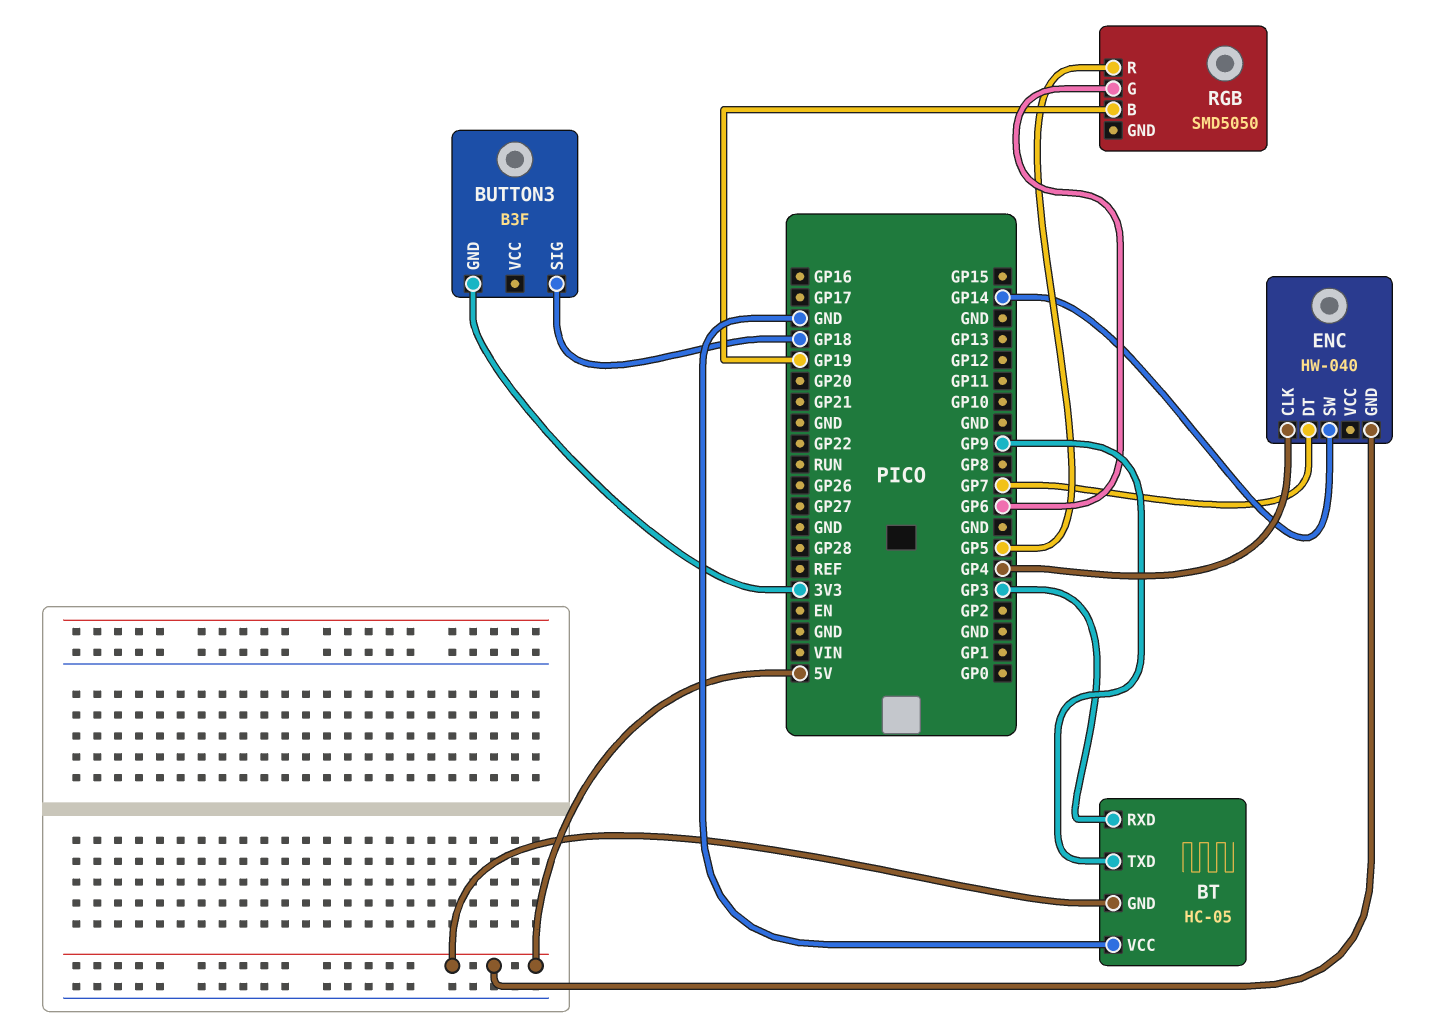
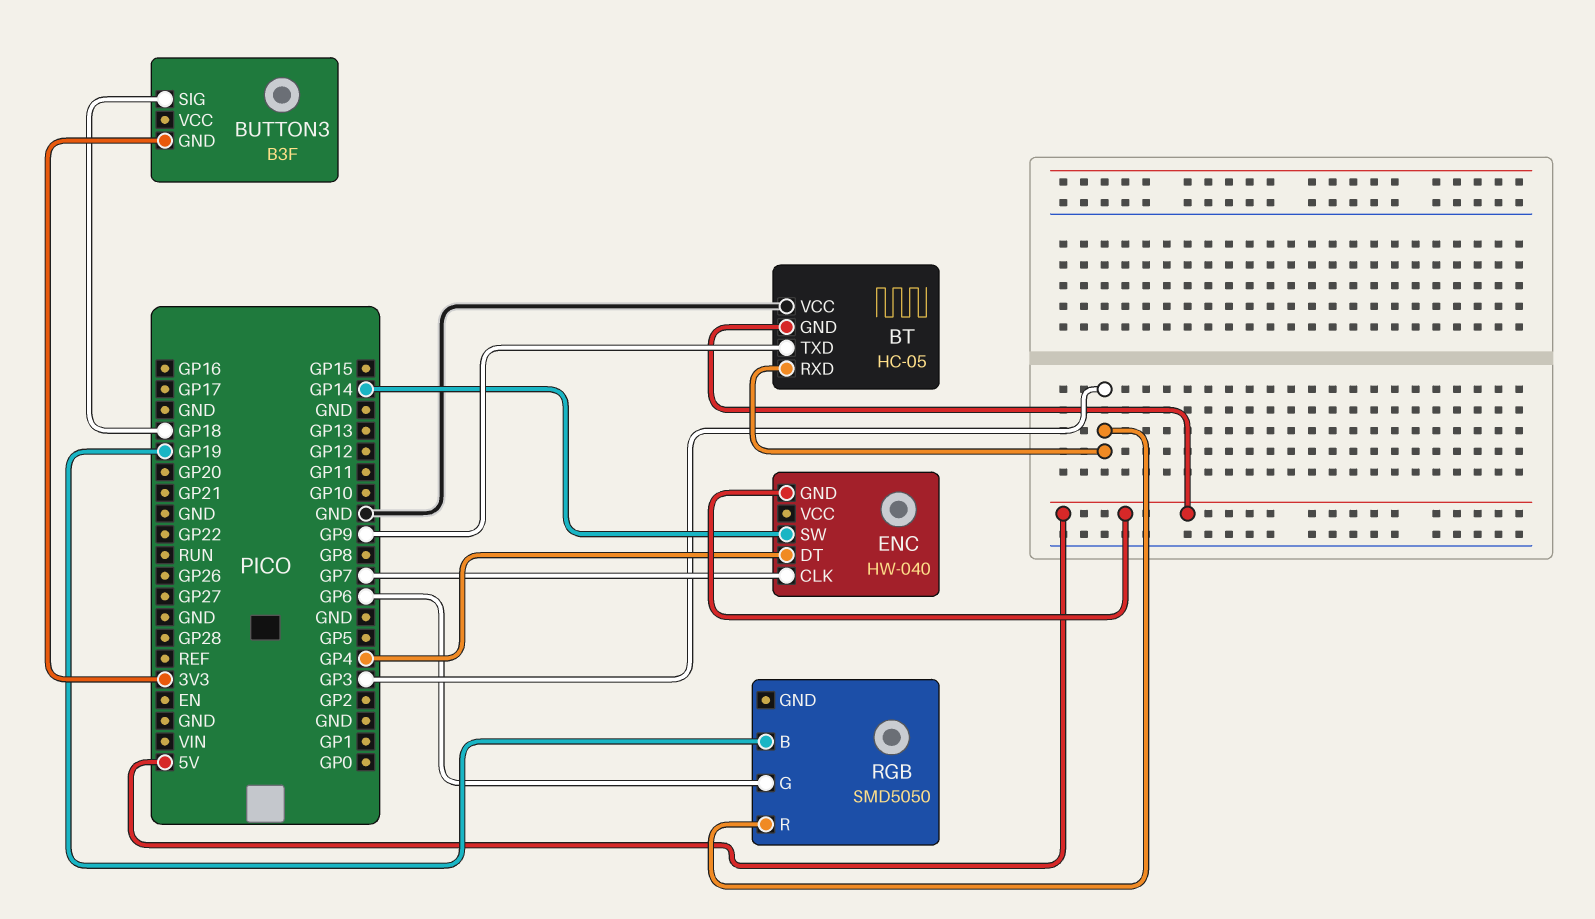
ENC pin CLK: GP4 -> GP7
ENC pin DT: GP7 -> GP4
RGB pin R: GP5 -> GP3

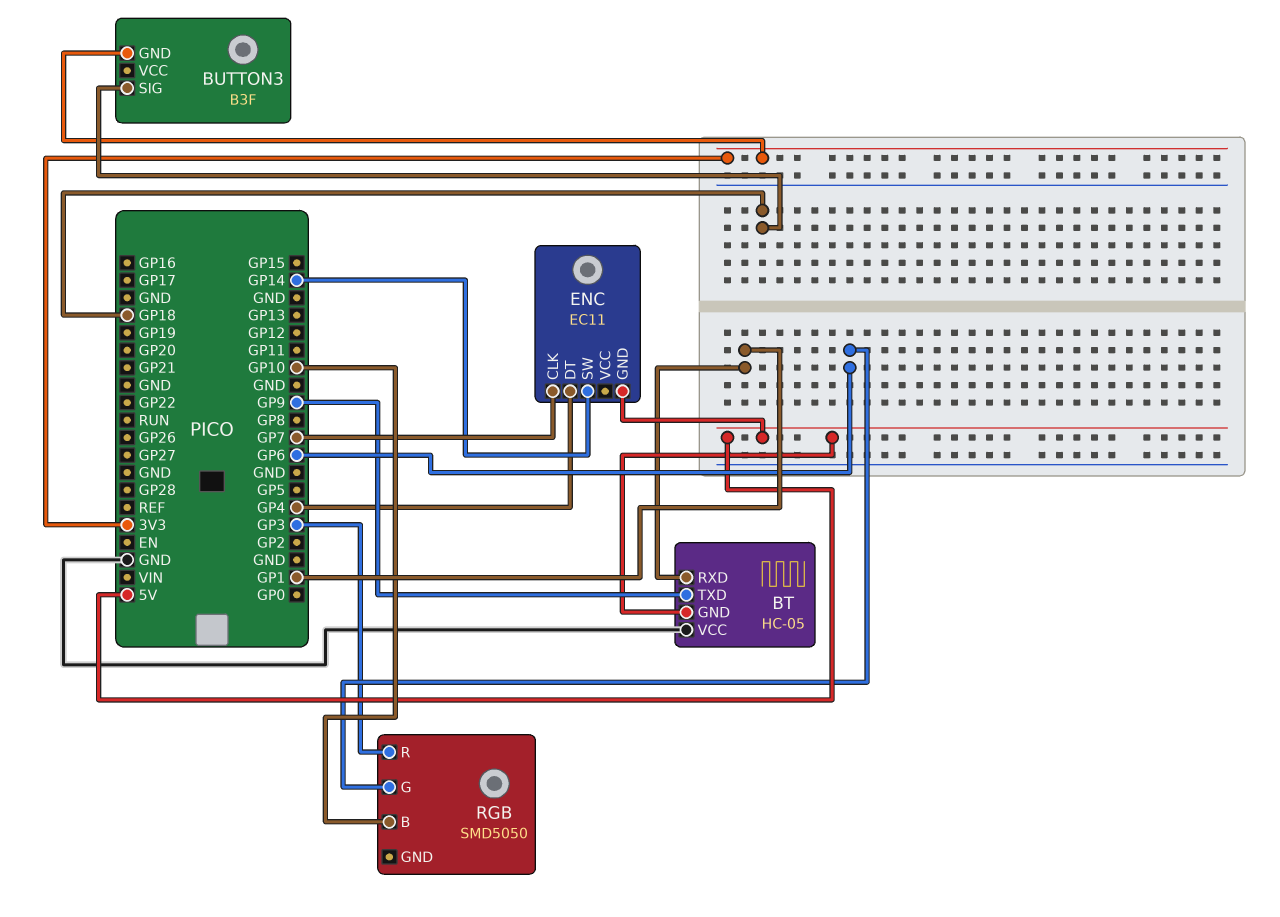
BT pin RXD: GP3 -> GP1
ENC: HW-040 -> EC11
RGB pin B: GP19 -> GP10

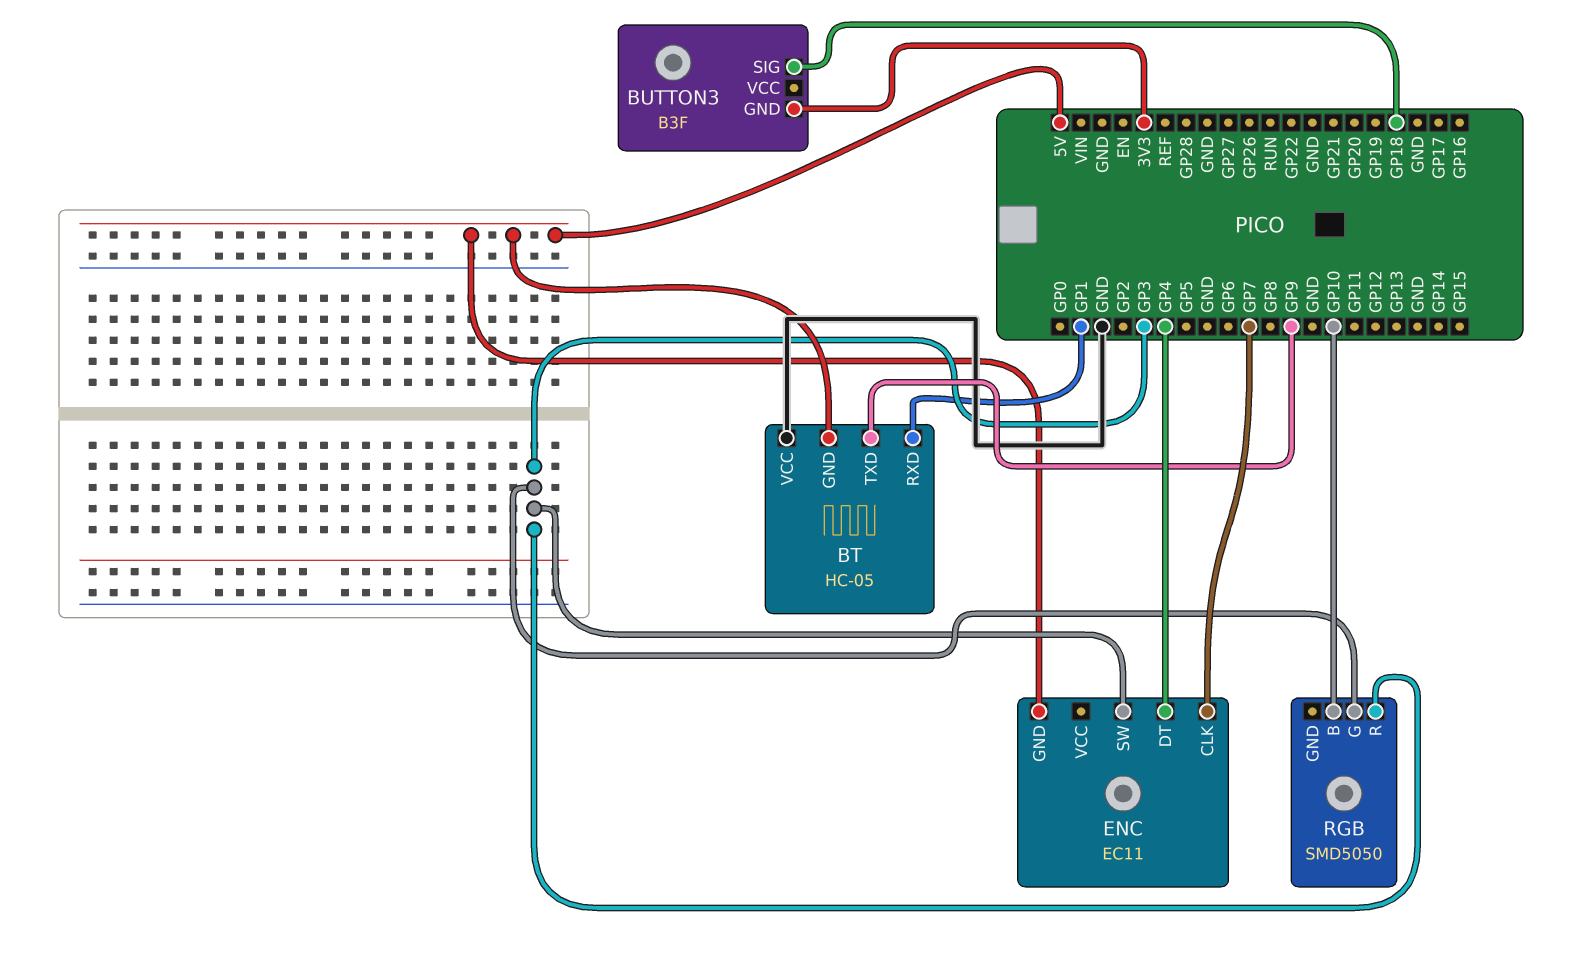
ENC pin SW: GP14 -> GP3
RGB pin G: GP6 -> GP3

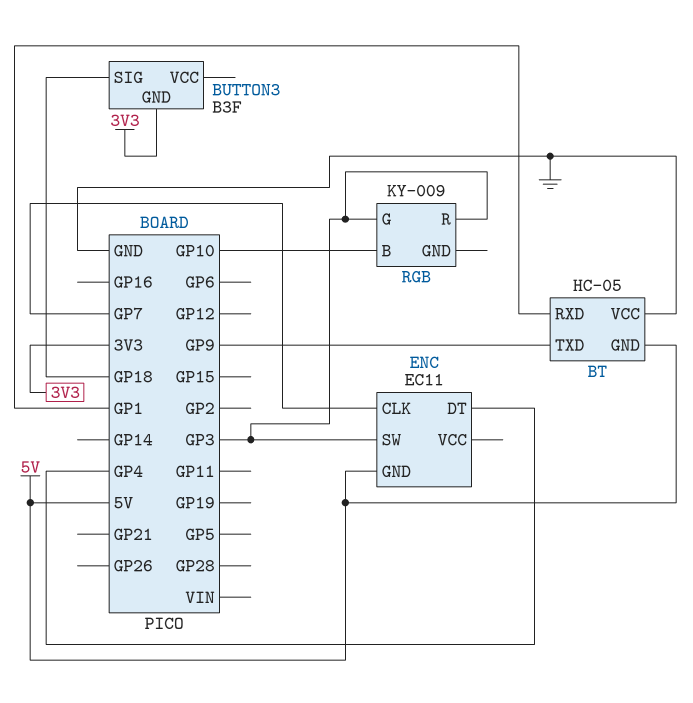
RGB: SMD5050 -> KY-009

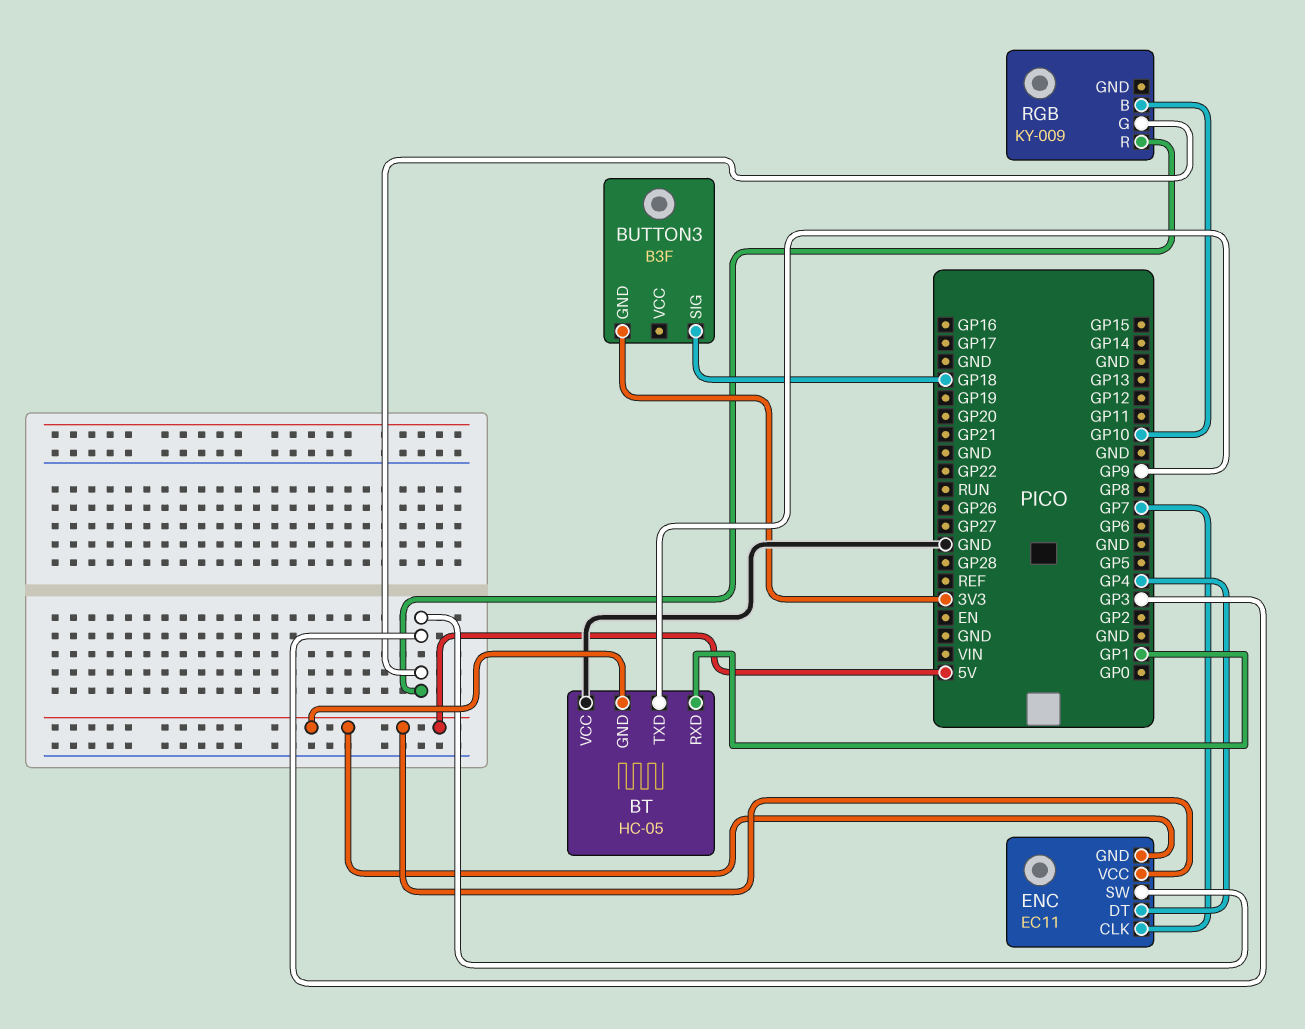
ENC pin VCC: none -> 5V

